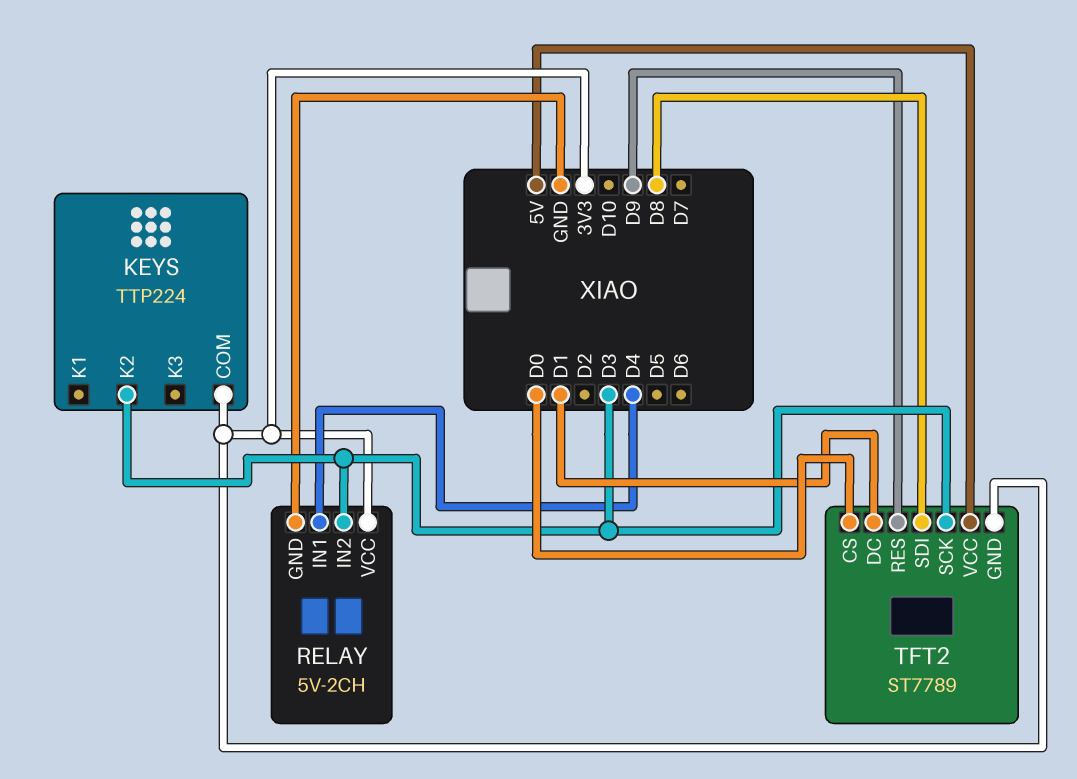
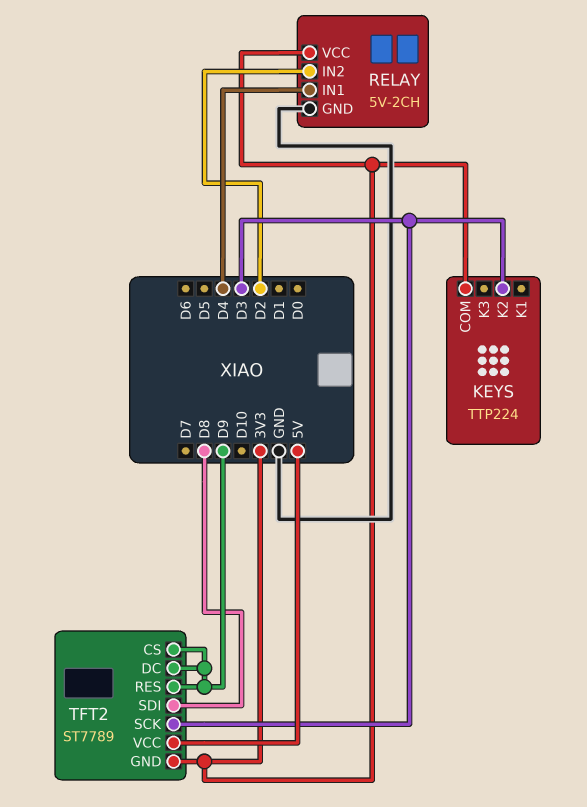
RELAY pin IN2: D3 -> D2
TFT2 pin CS: D0 -> D9
TFT2 pin DC: D1 -> D9

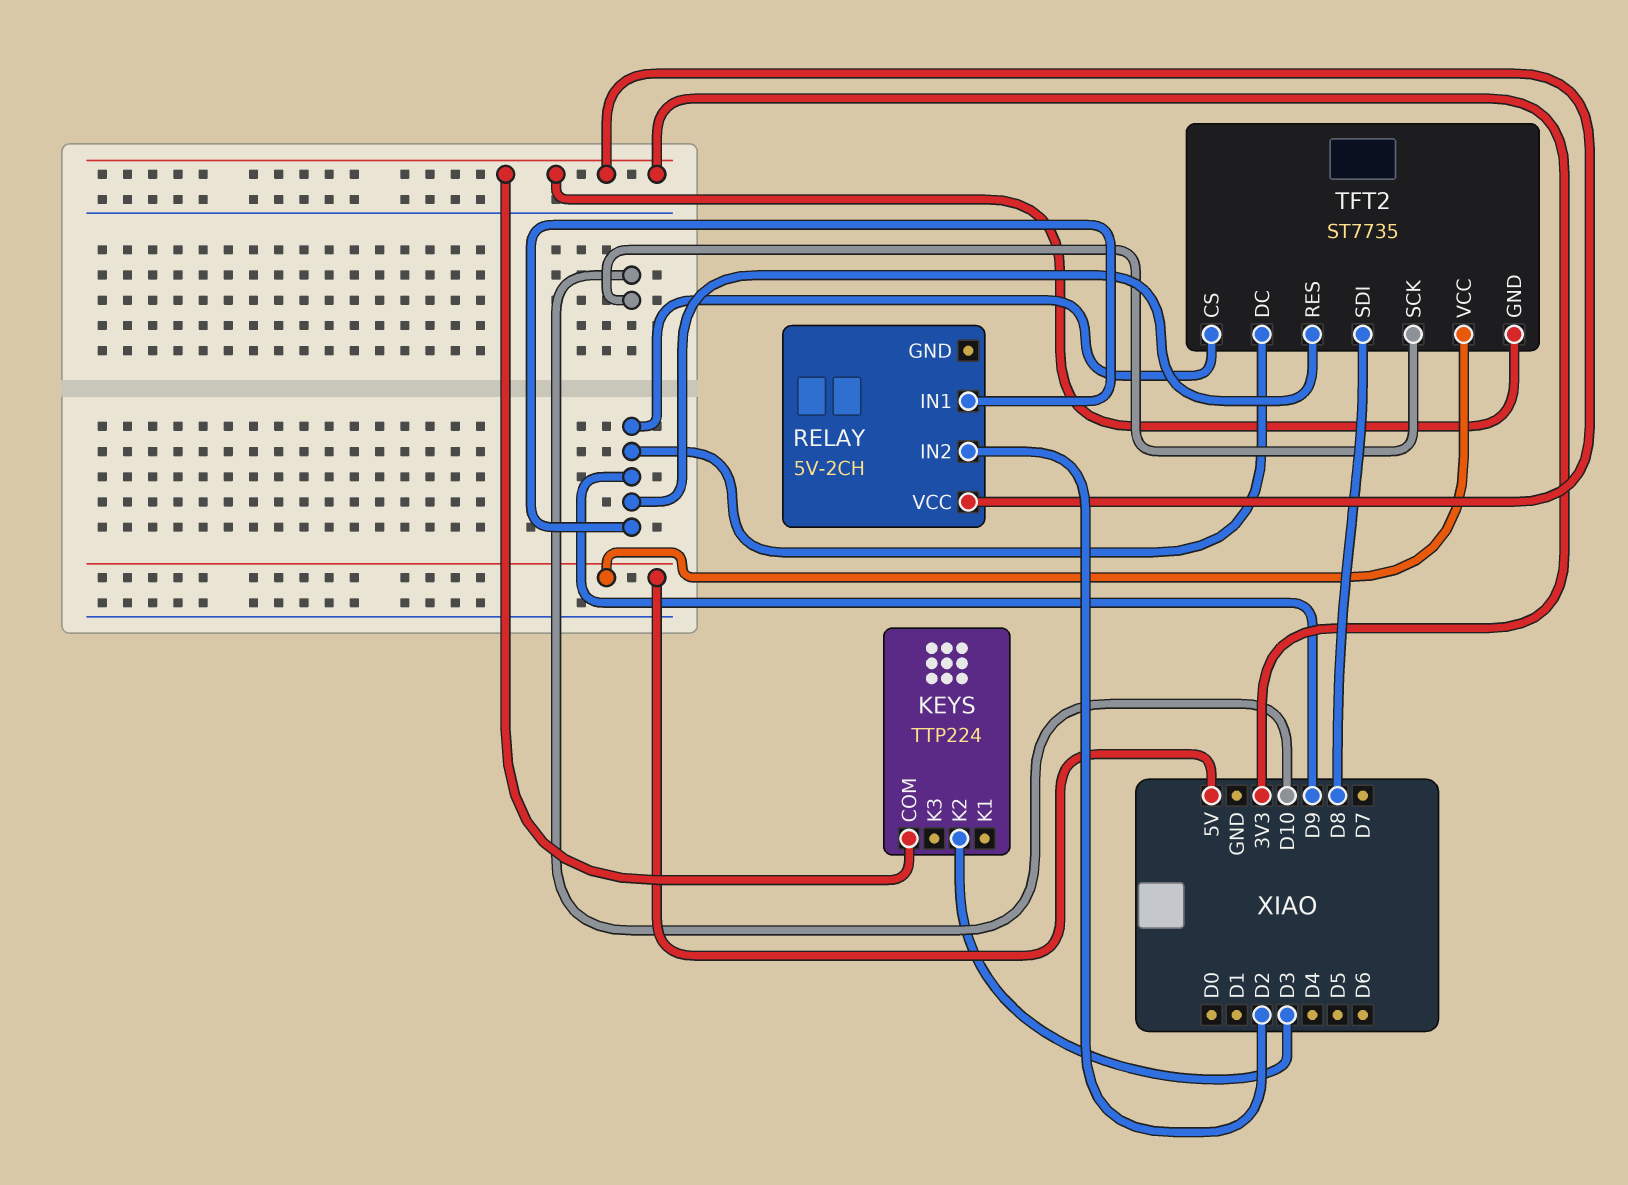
RELAY pin GND: GND -> none
RELAY pin IN1: D4 -> D9
TFT2: ST7789 -> ST7735
TFT2 pin SCK: D3 -> D10

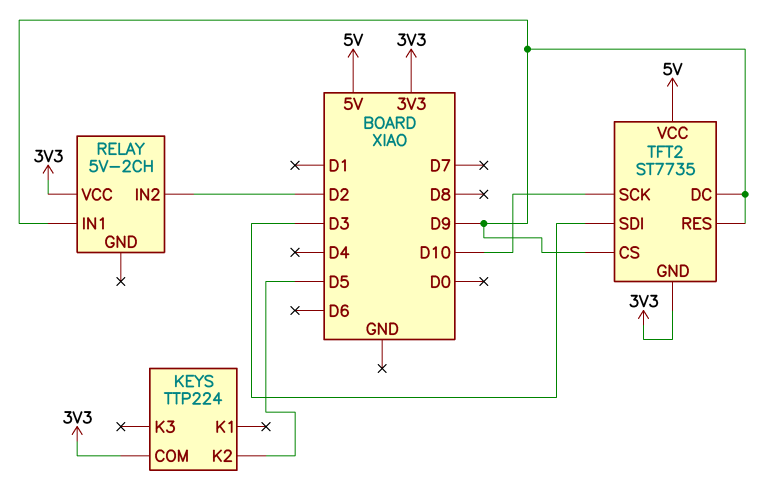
KEYS pin K2: D3 -> D5
TFT2 pin SDI: D8 -> D3

